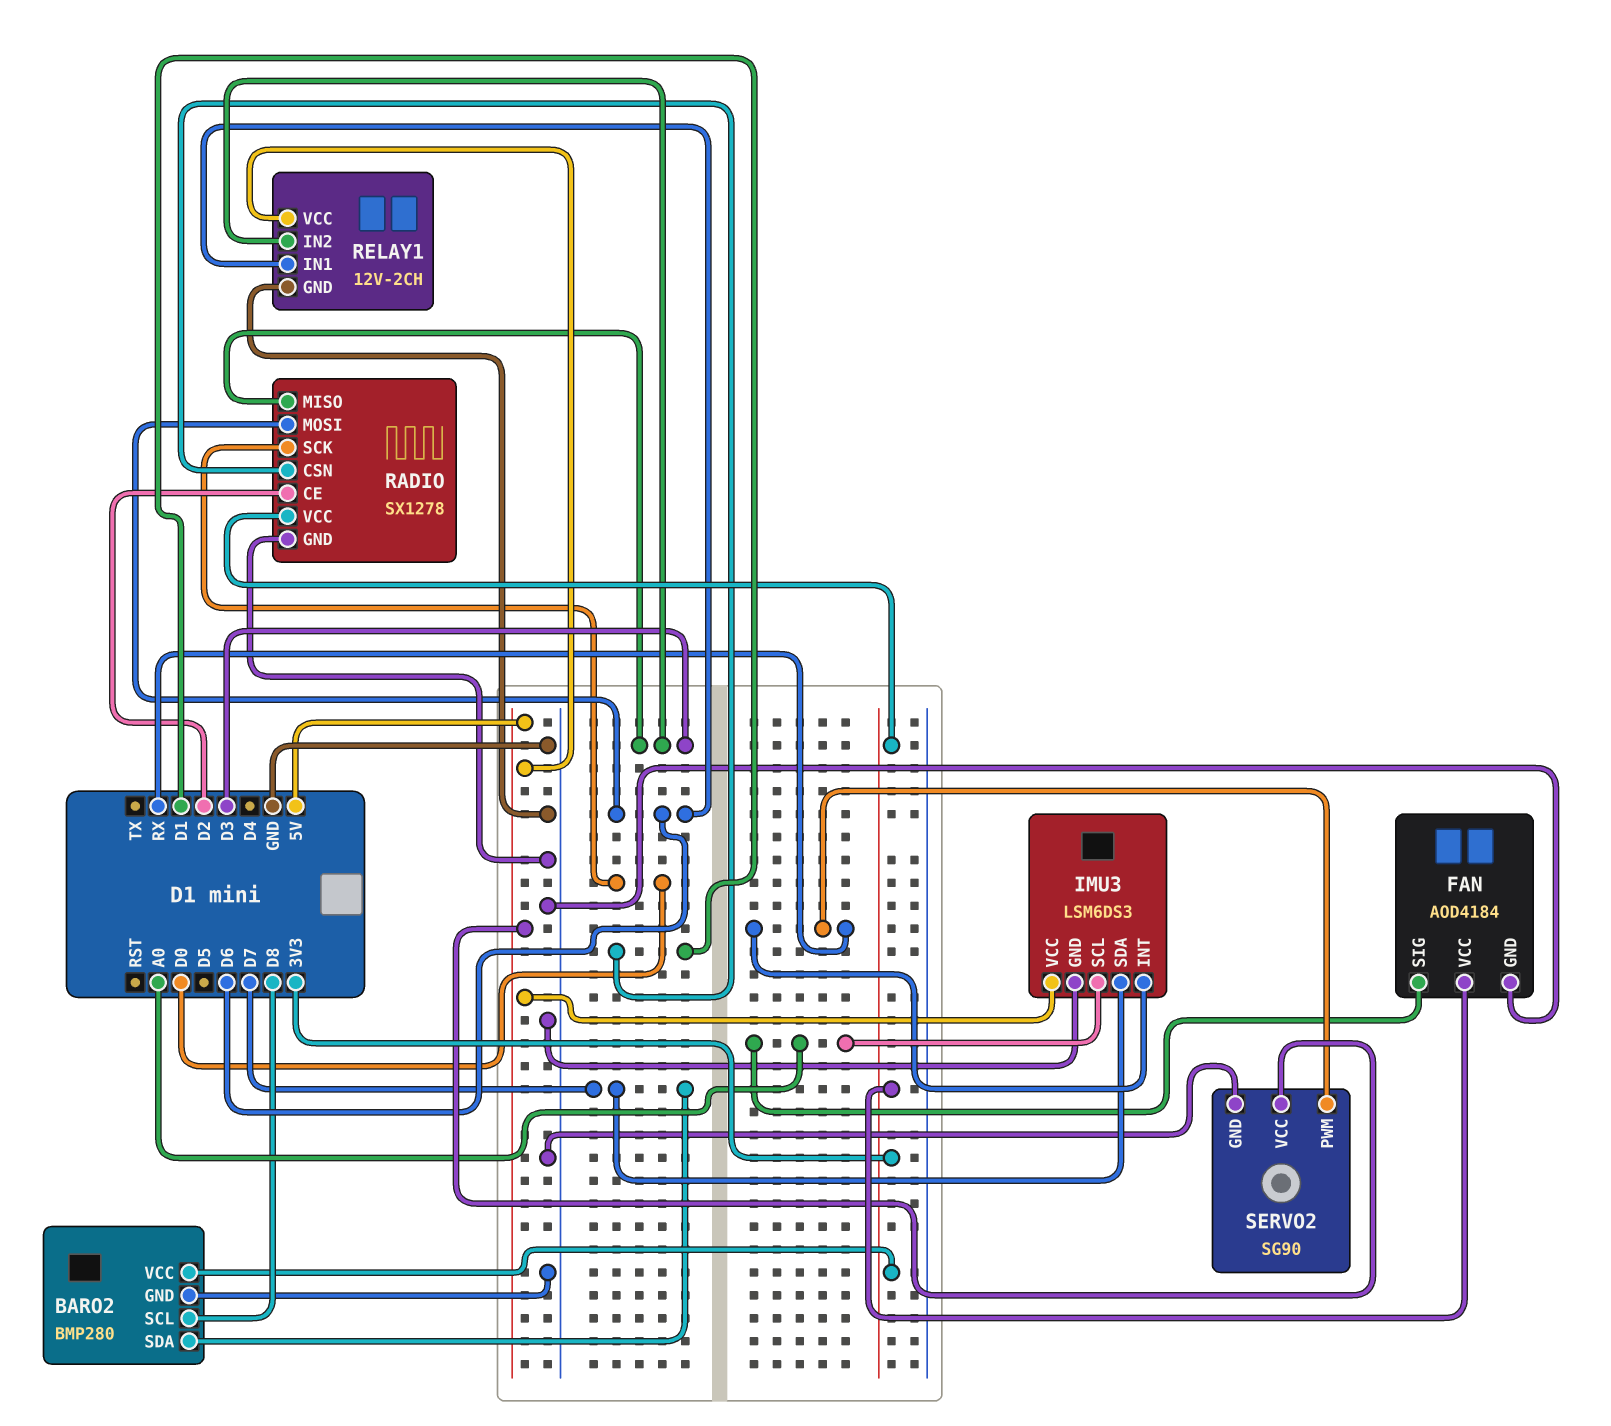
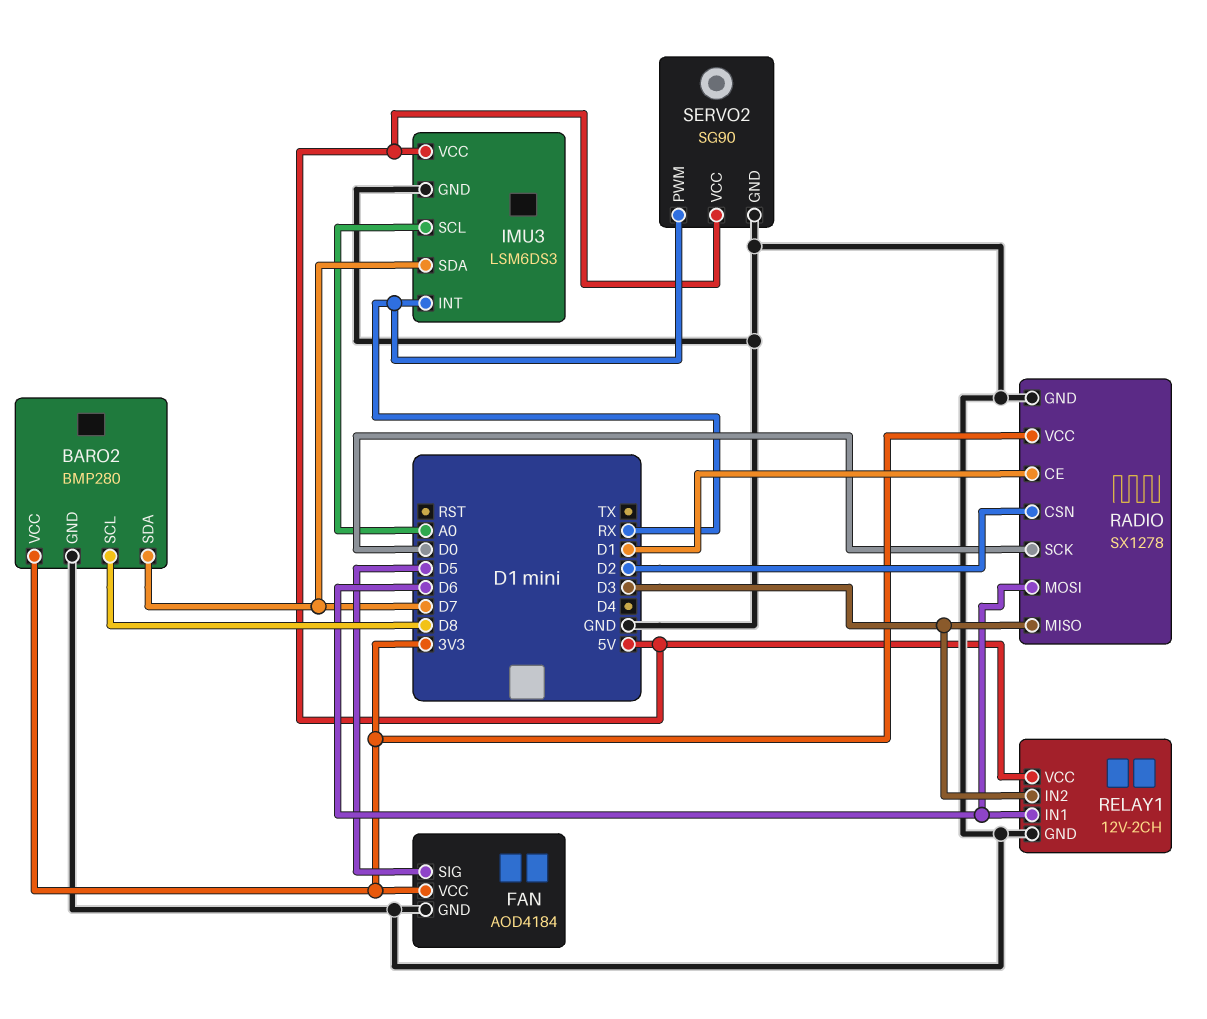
FAN pin SIG: A0 -> D5
RADIO pin CE: D2 -> D1
RADIO pin CSN: D1 -> D2

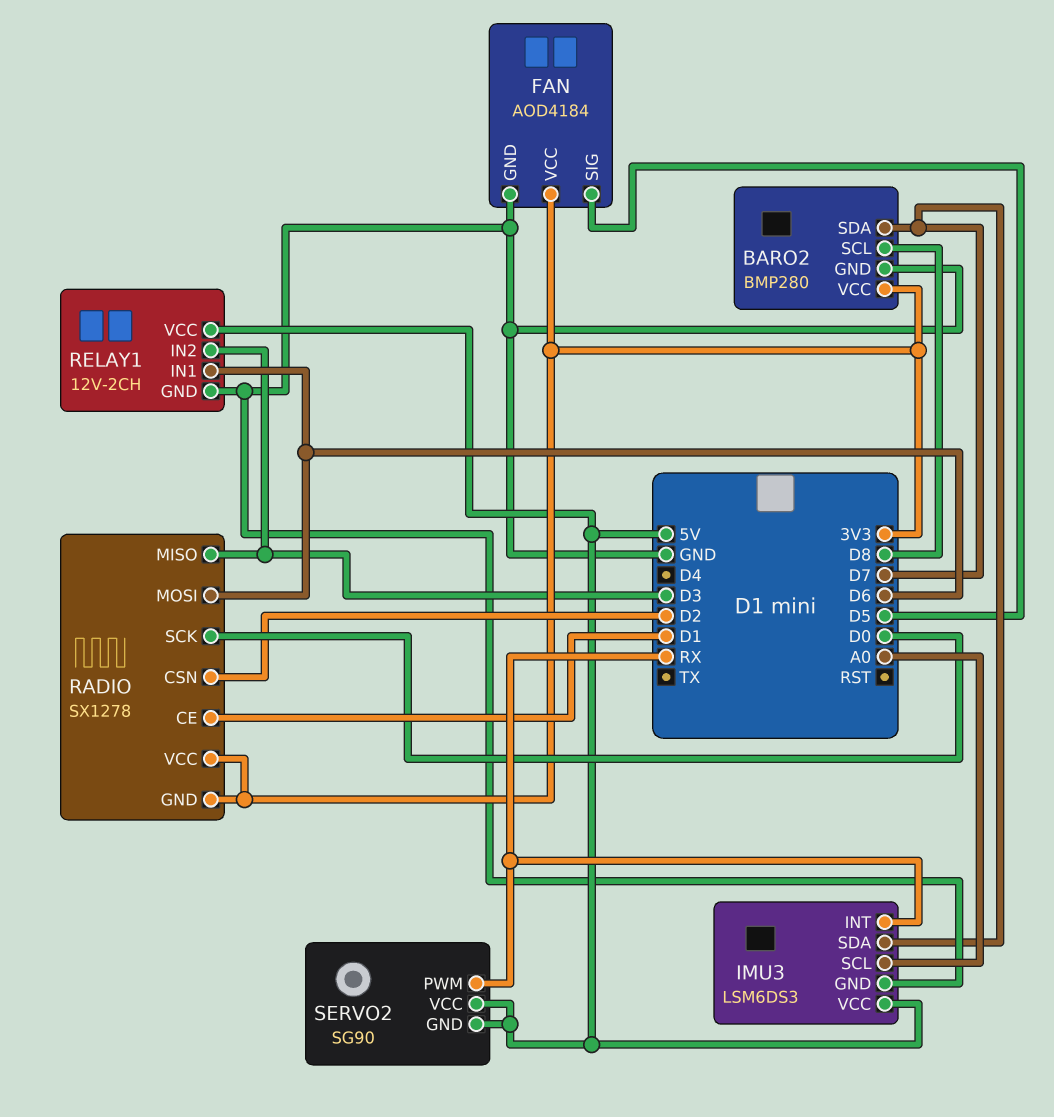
RADIO pin GND: GND -> 3V3
SERVO2 pin GND: GND -> 5V

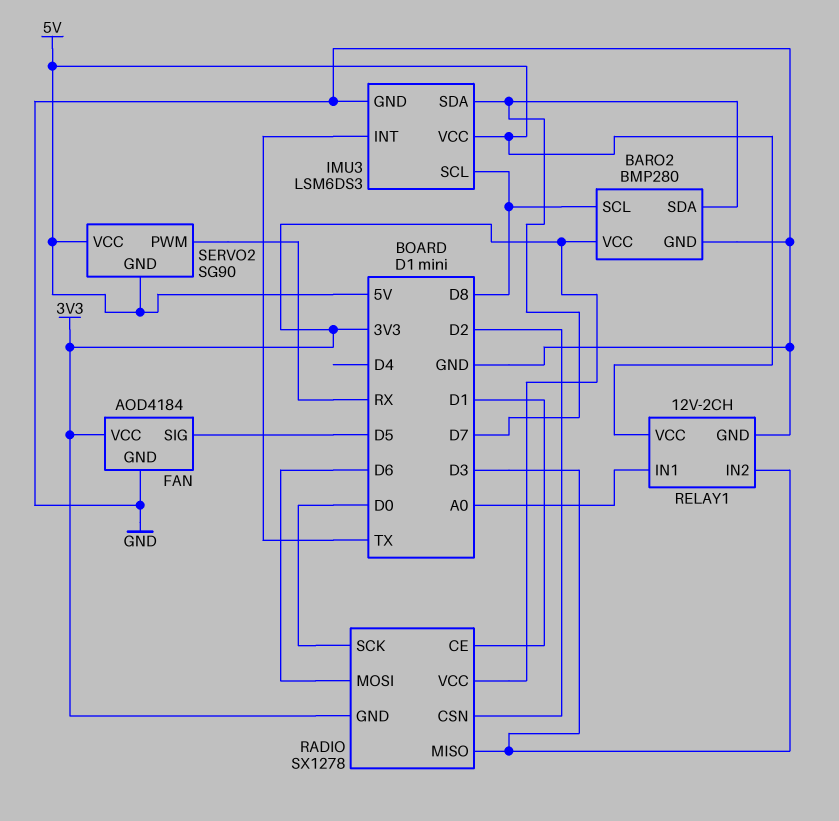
IMU3 pin INT: RX -> TX
IMU3 pin SCL: A0 -> D8
RELAY1 pin IN1: D6 -> A0

